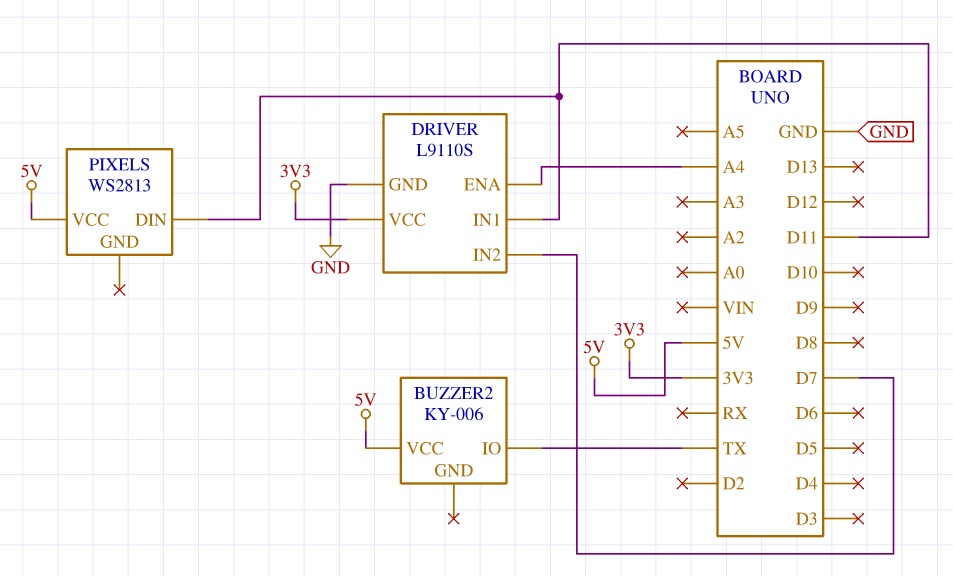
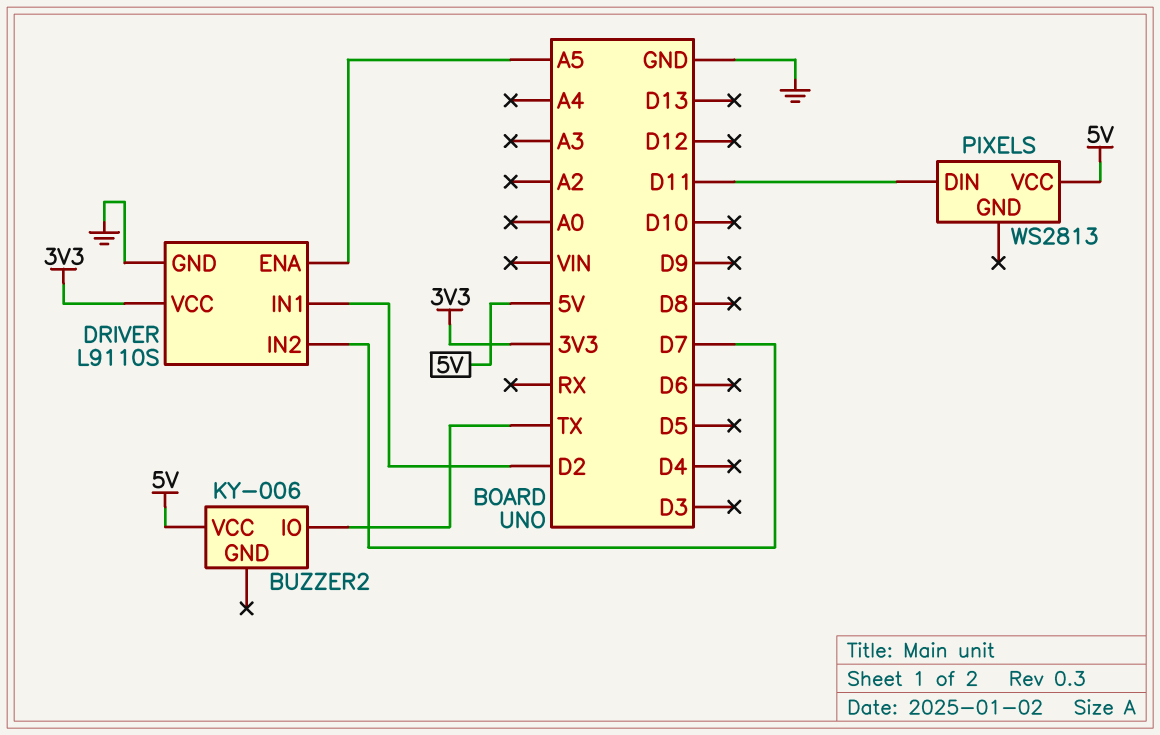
DRIVER pin ENA: A4 -> A5
DRIVER pin IN1: D11 -> D2

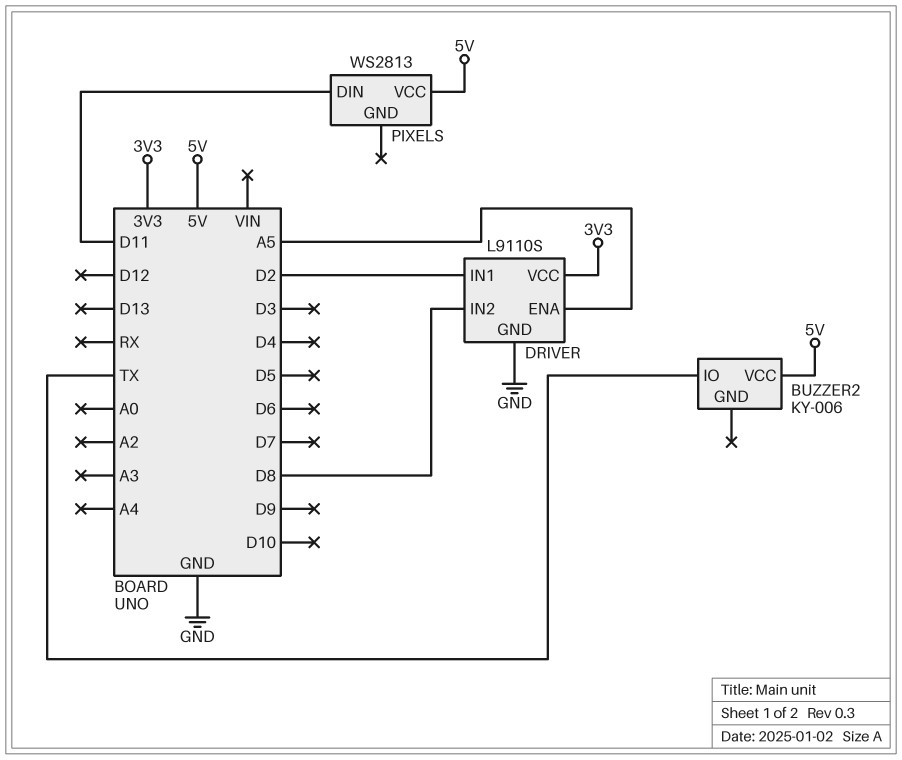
DRIVER pin IN2: D7 -> D8

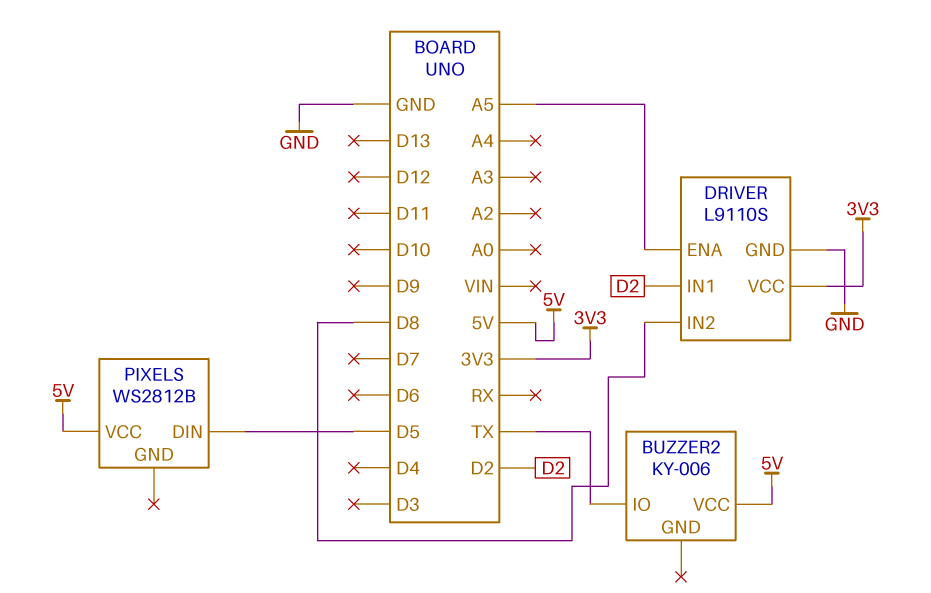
PIXELS: WS2813 -> WS2812B
PIXELS pin DIN: D11 -> D5

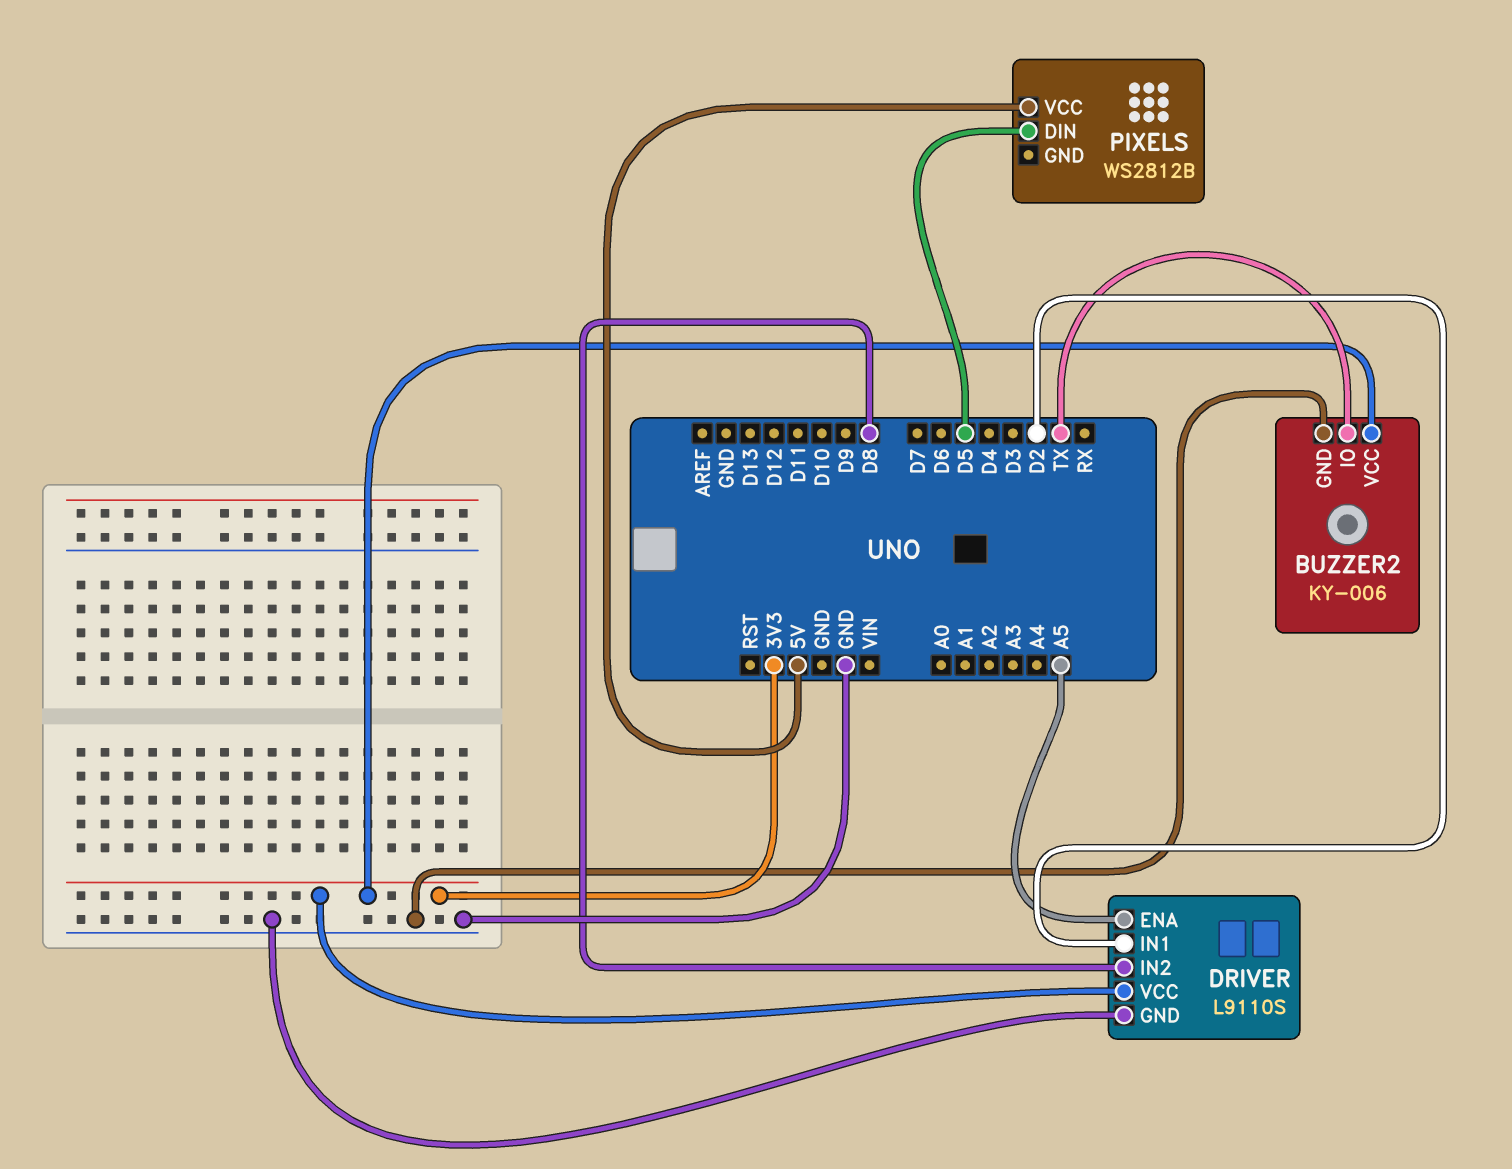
BUZZER2 pin GND: none -> GND
BUZZER2 pin VCC: 5V -> 3V3

